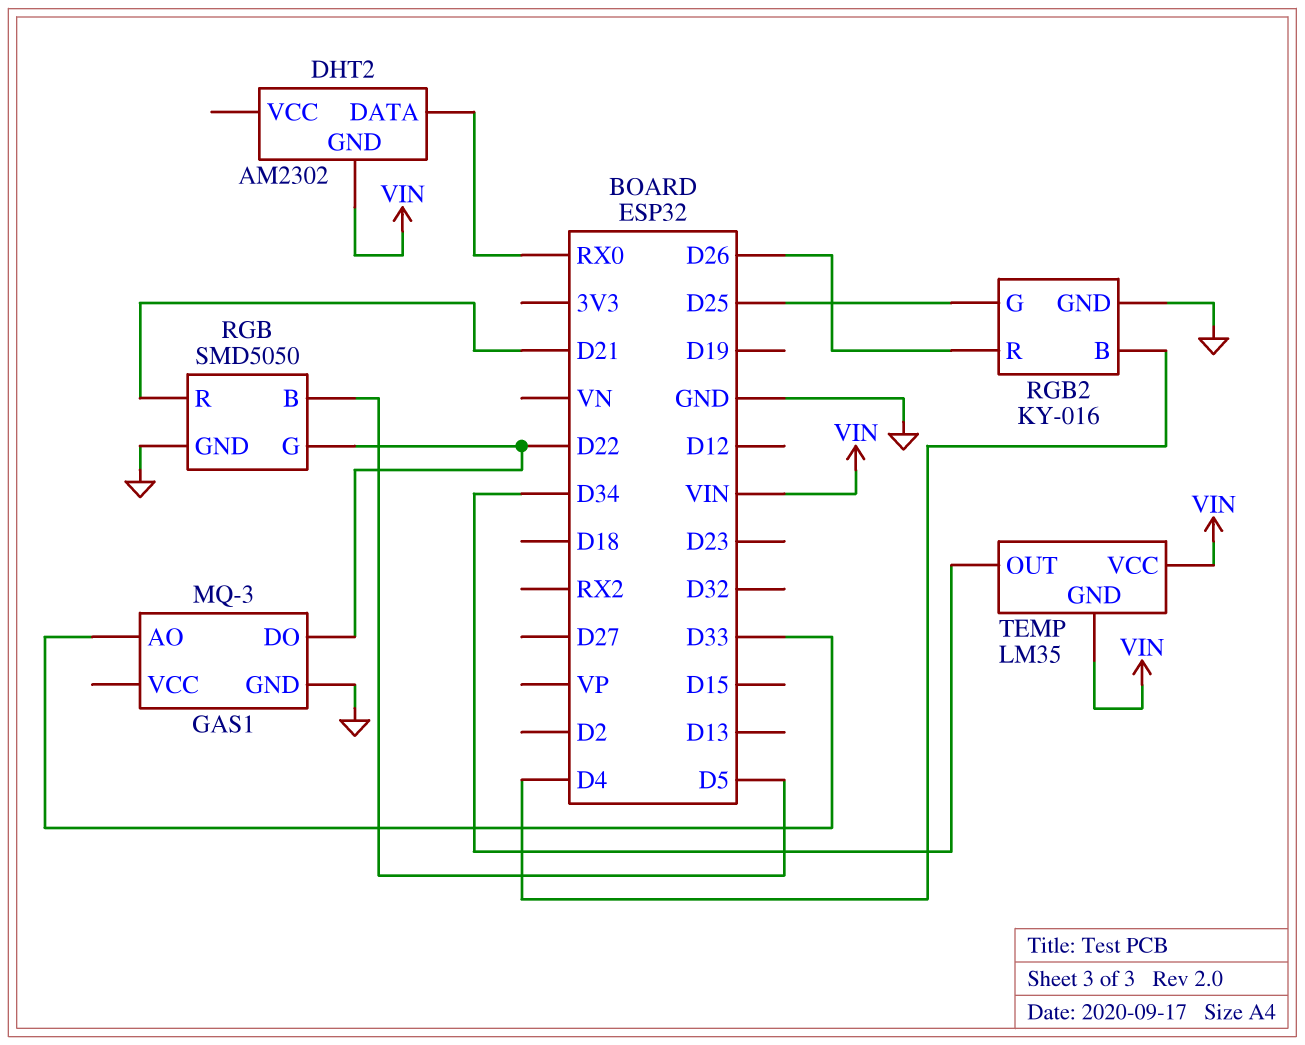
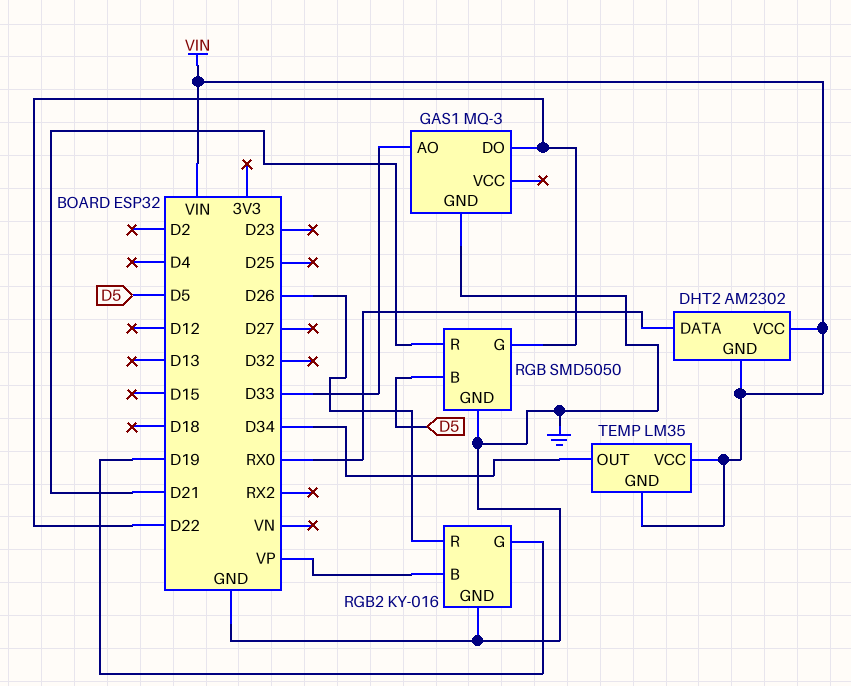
DHT2 pin VCC: none -> VIN
RGB2 pin B: D4 -> VP
RGB2 pin G: D25 -> D19

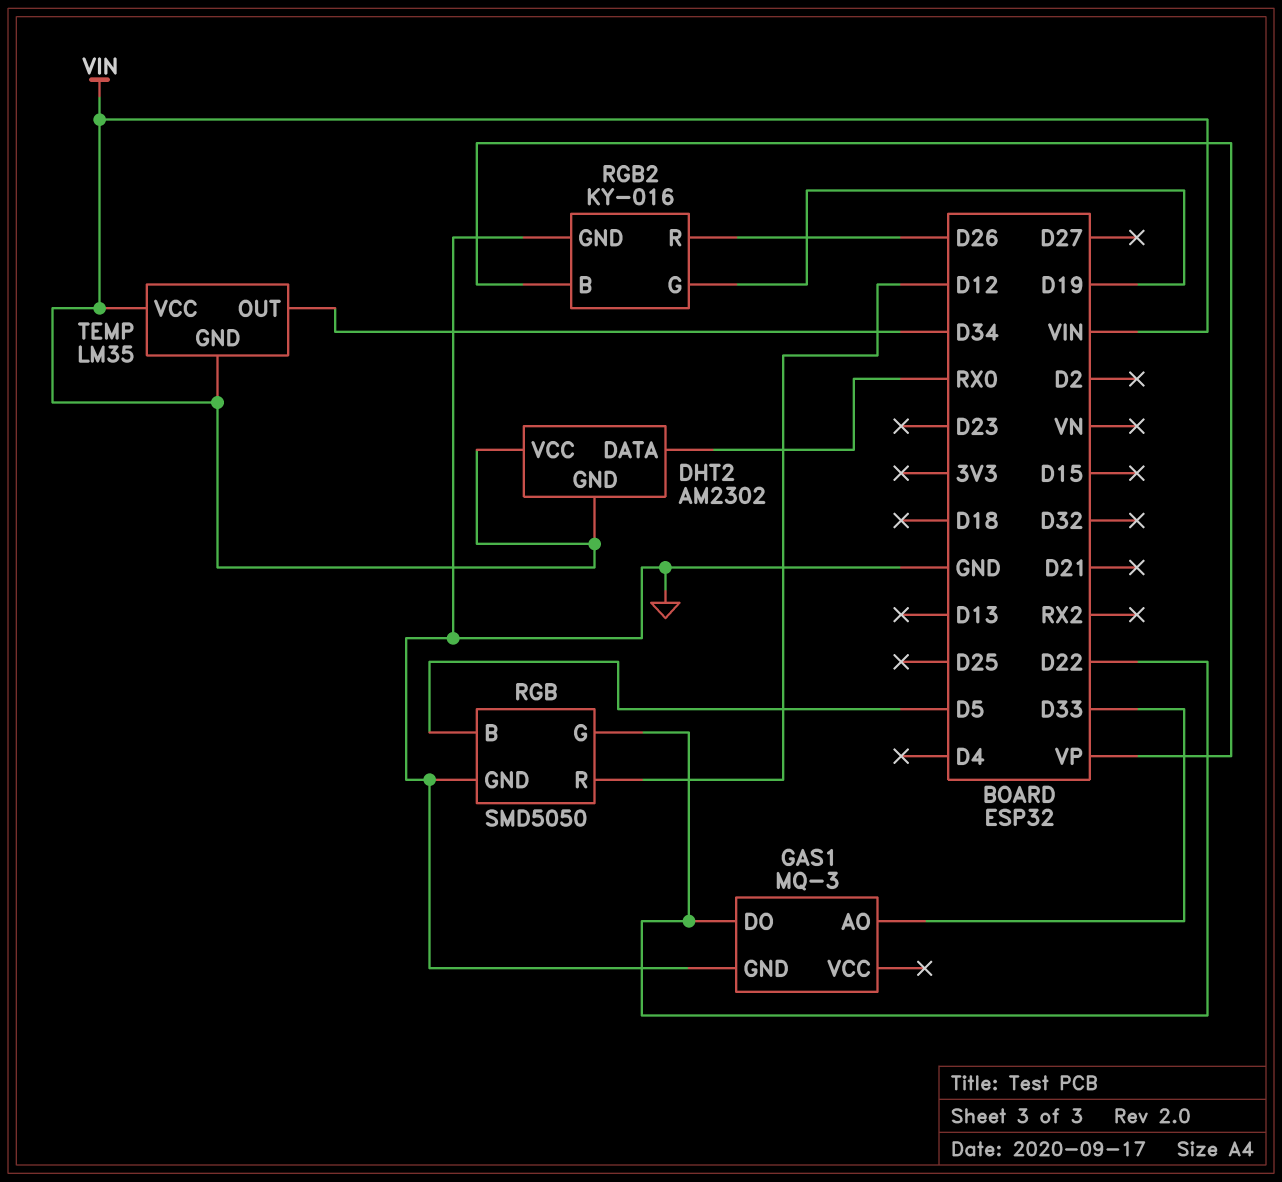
RGB pin R: D21 -> D12

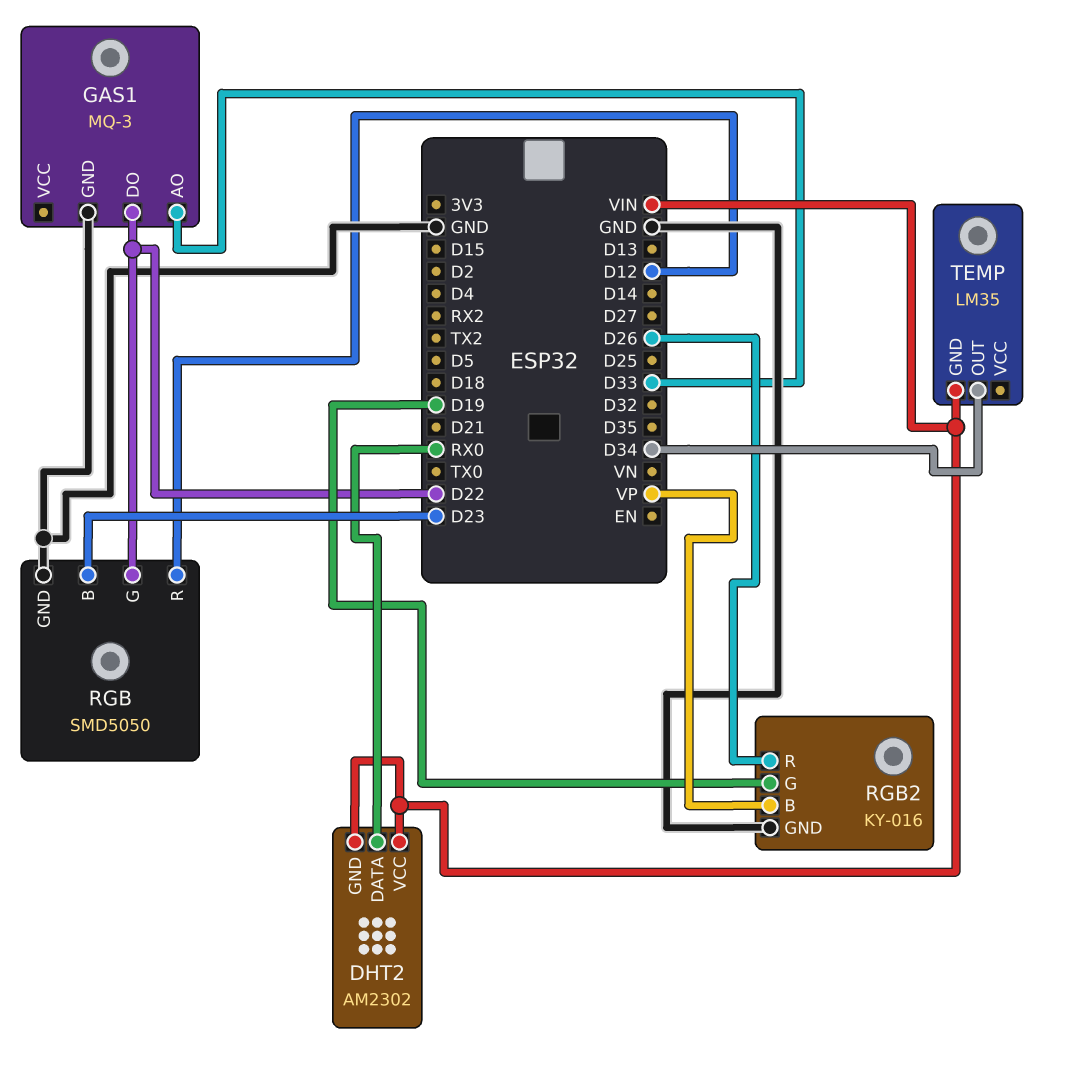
RGB pin B: D5 -> D23
TEMP pin VCC: VIN -> none

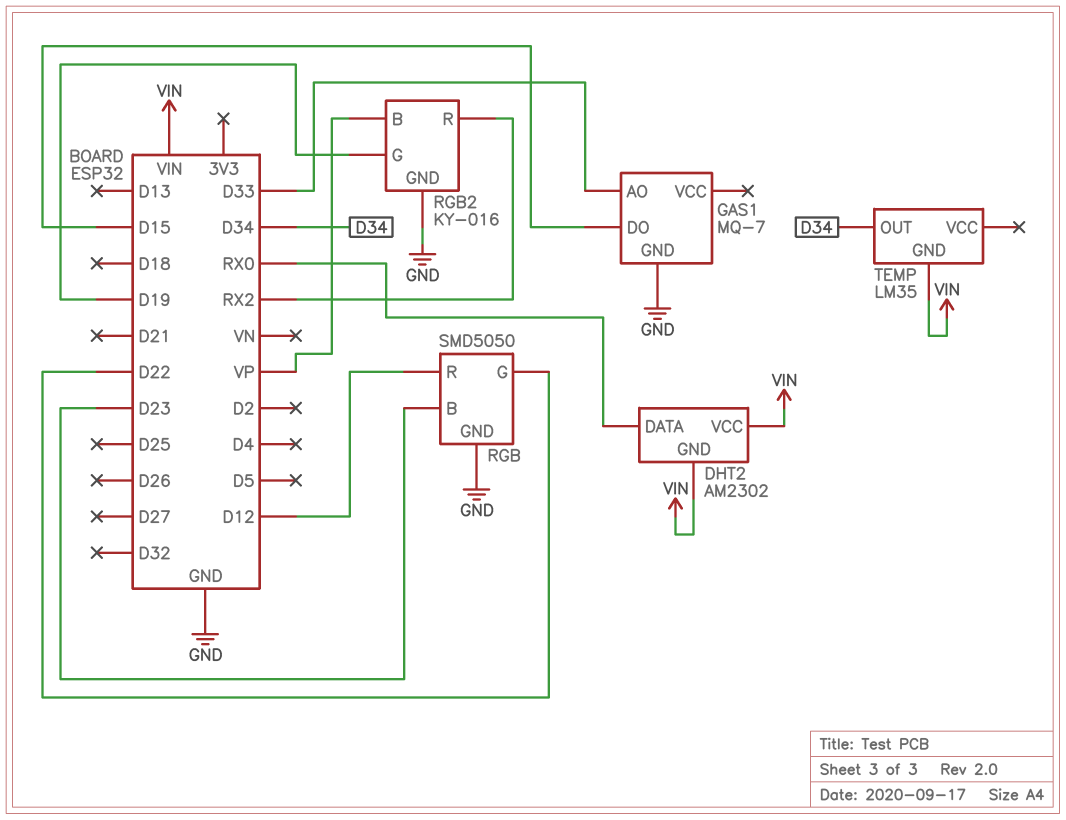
GAS1: MQ-3 -> MQ-7
GAS1 pin DO: D22 -> D15
RGB2 pin R: D26 -> RX2

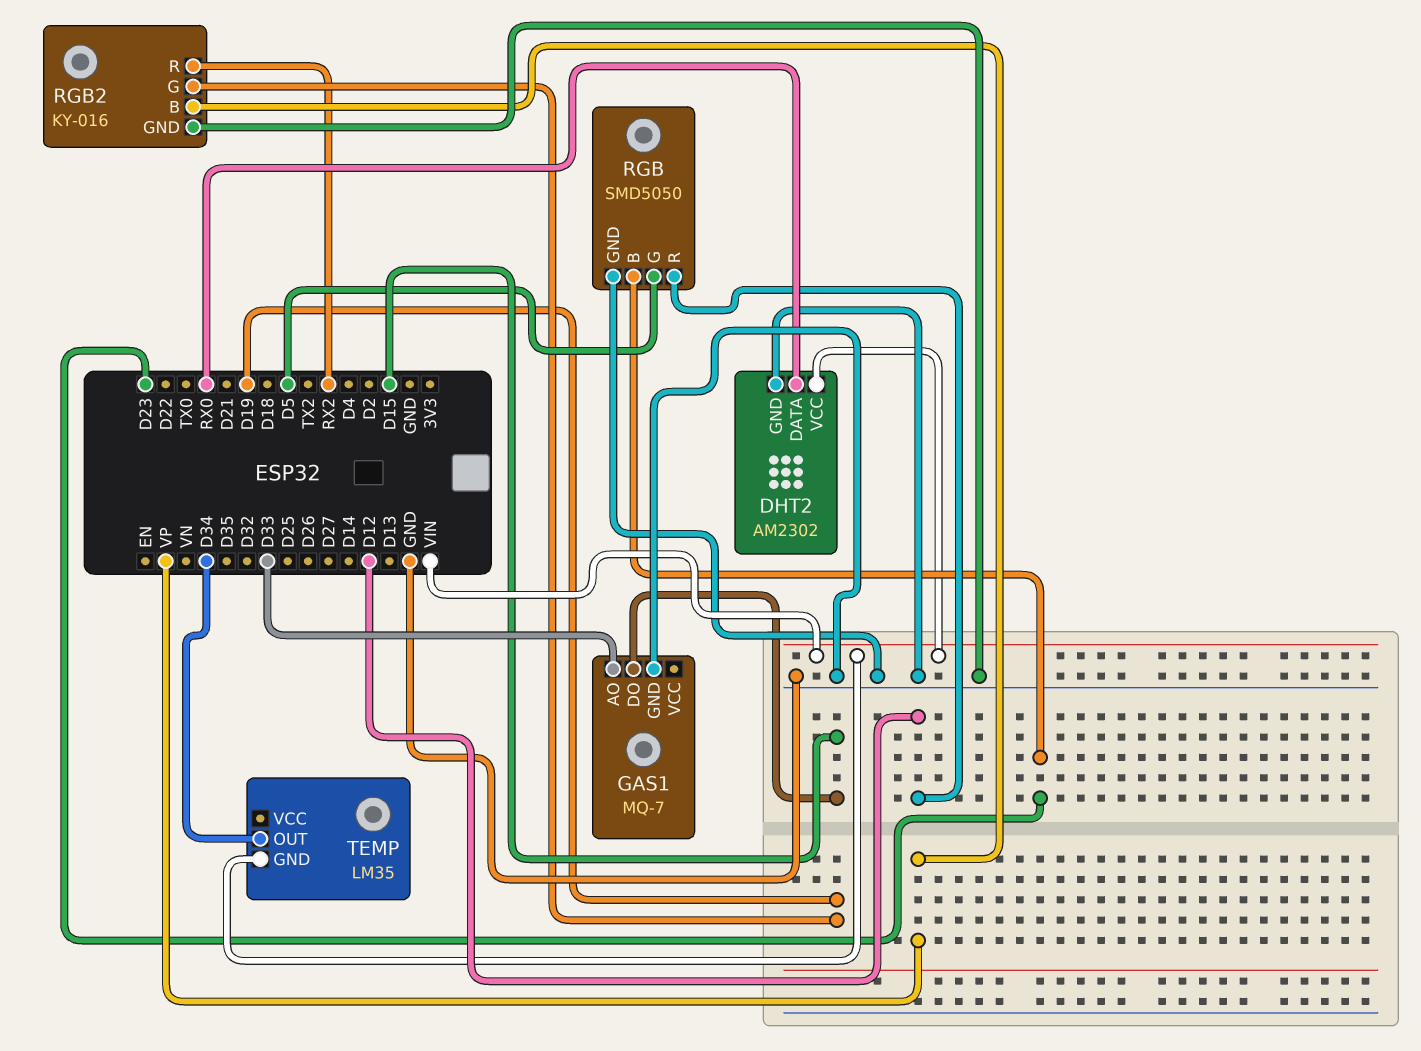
DHT2 pin GND: VIN -> GND
RGB pin G: D22 -> D5

